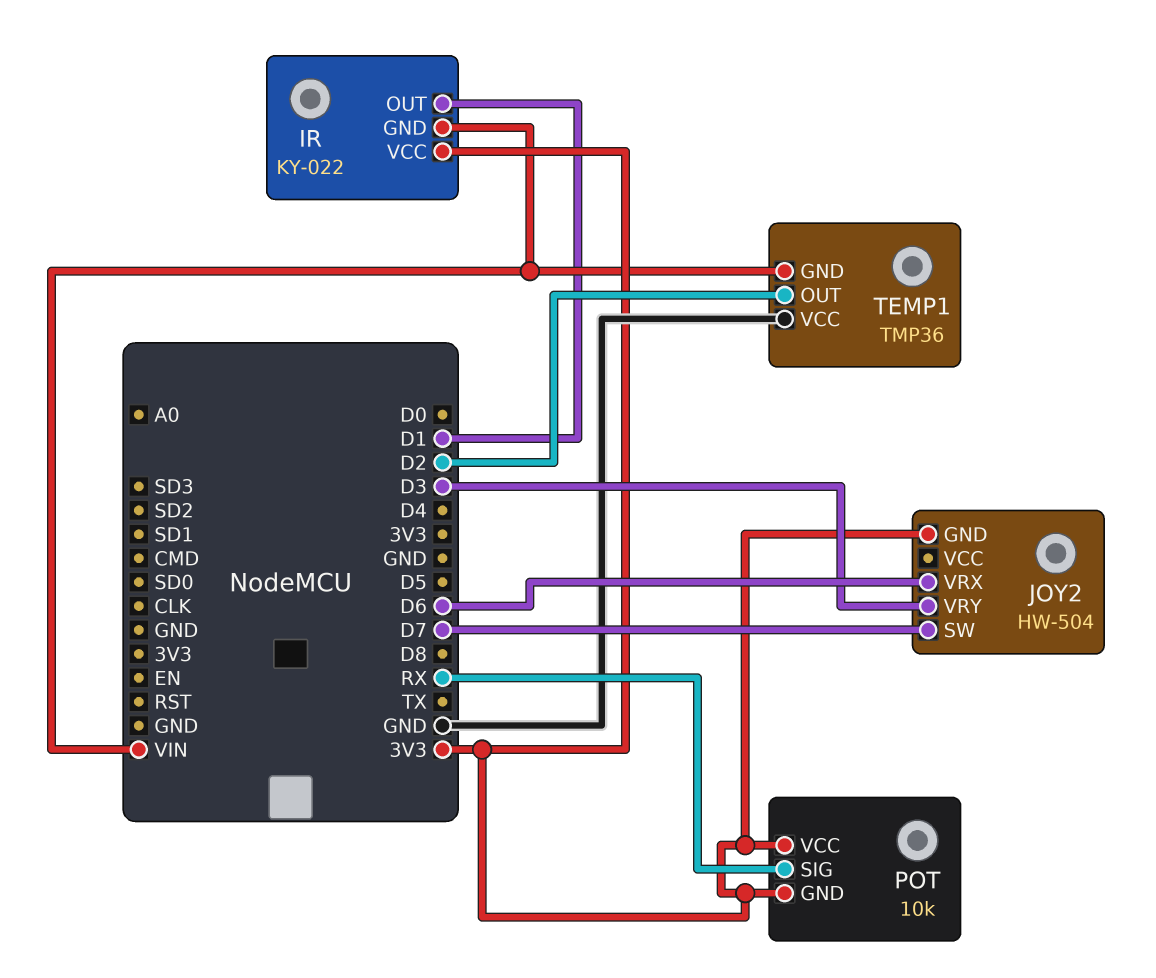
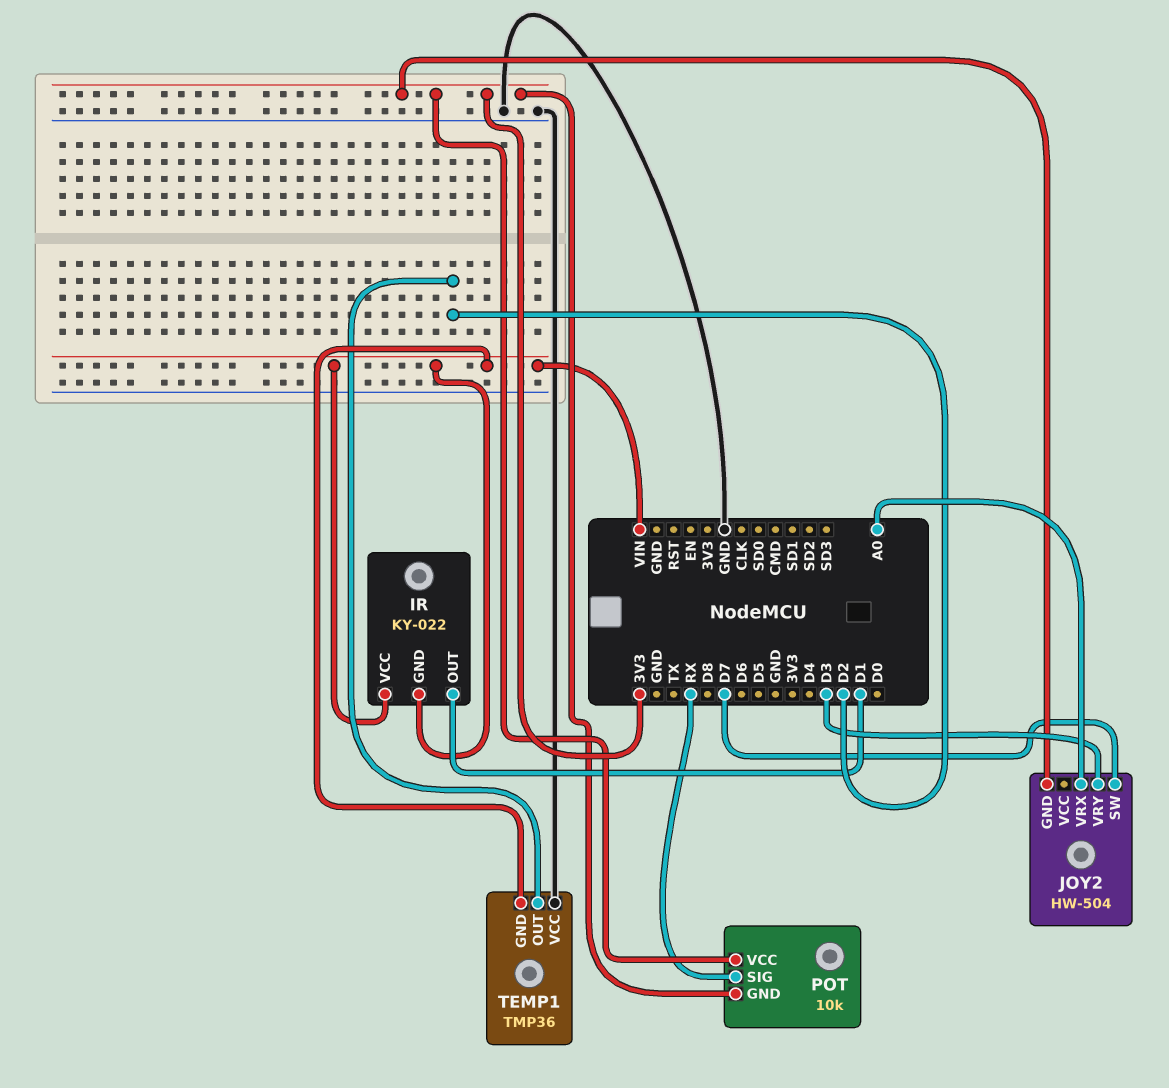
IR pin VCC: 3V3 -> VIN
JOY2 pin VRX: D6 -> A0

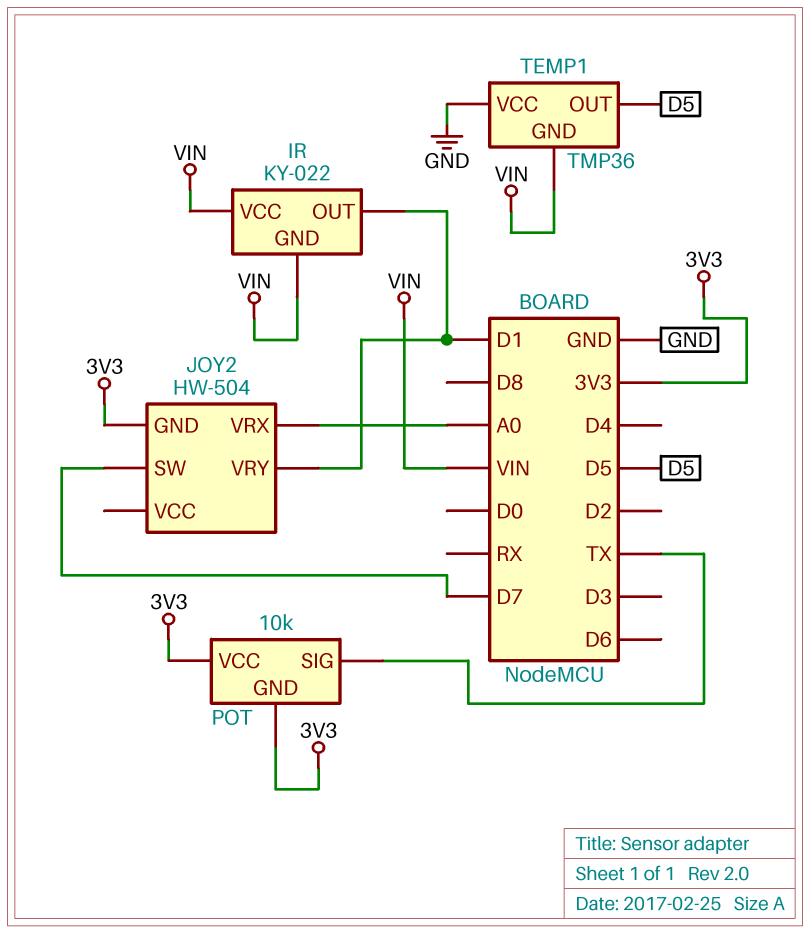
JOY2 pin VRY: D3 -> D1
POT pin SIG: RX -> TX
TEMP1 pin OUT: D2 -> D5

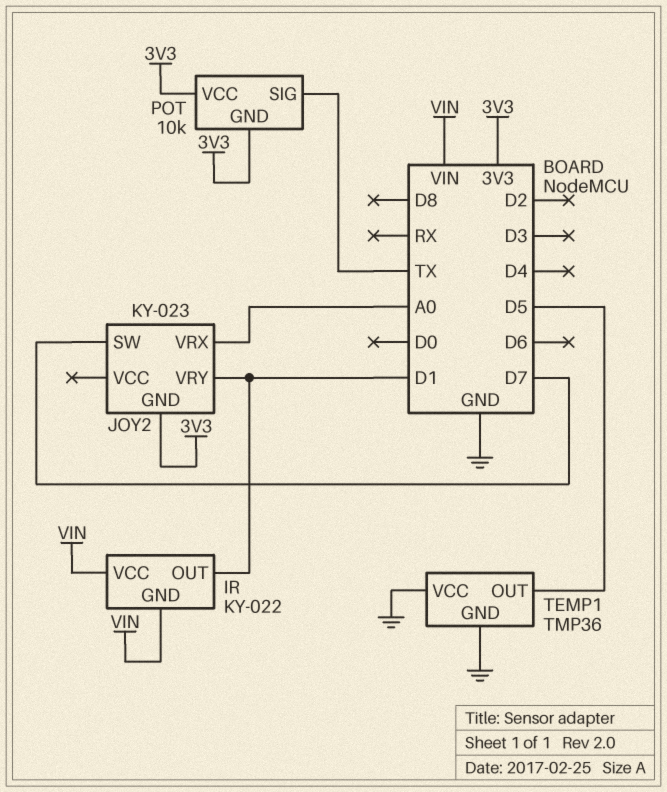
JOY2: HW-504 -> KY-023
TEMP1 pin GND: VIN -> GND

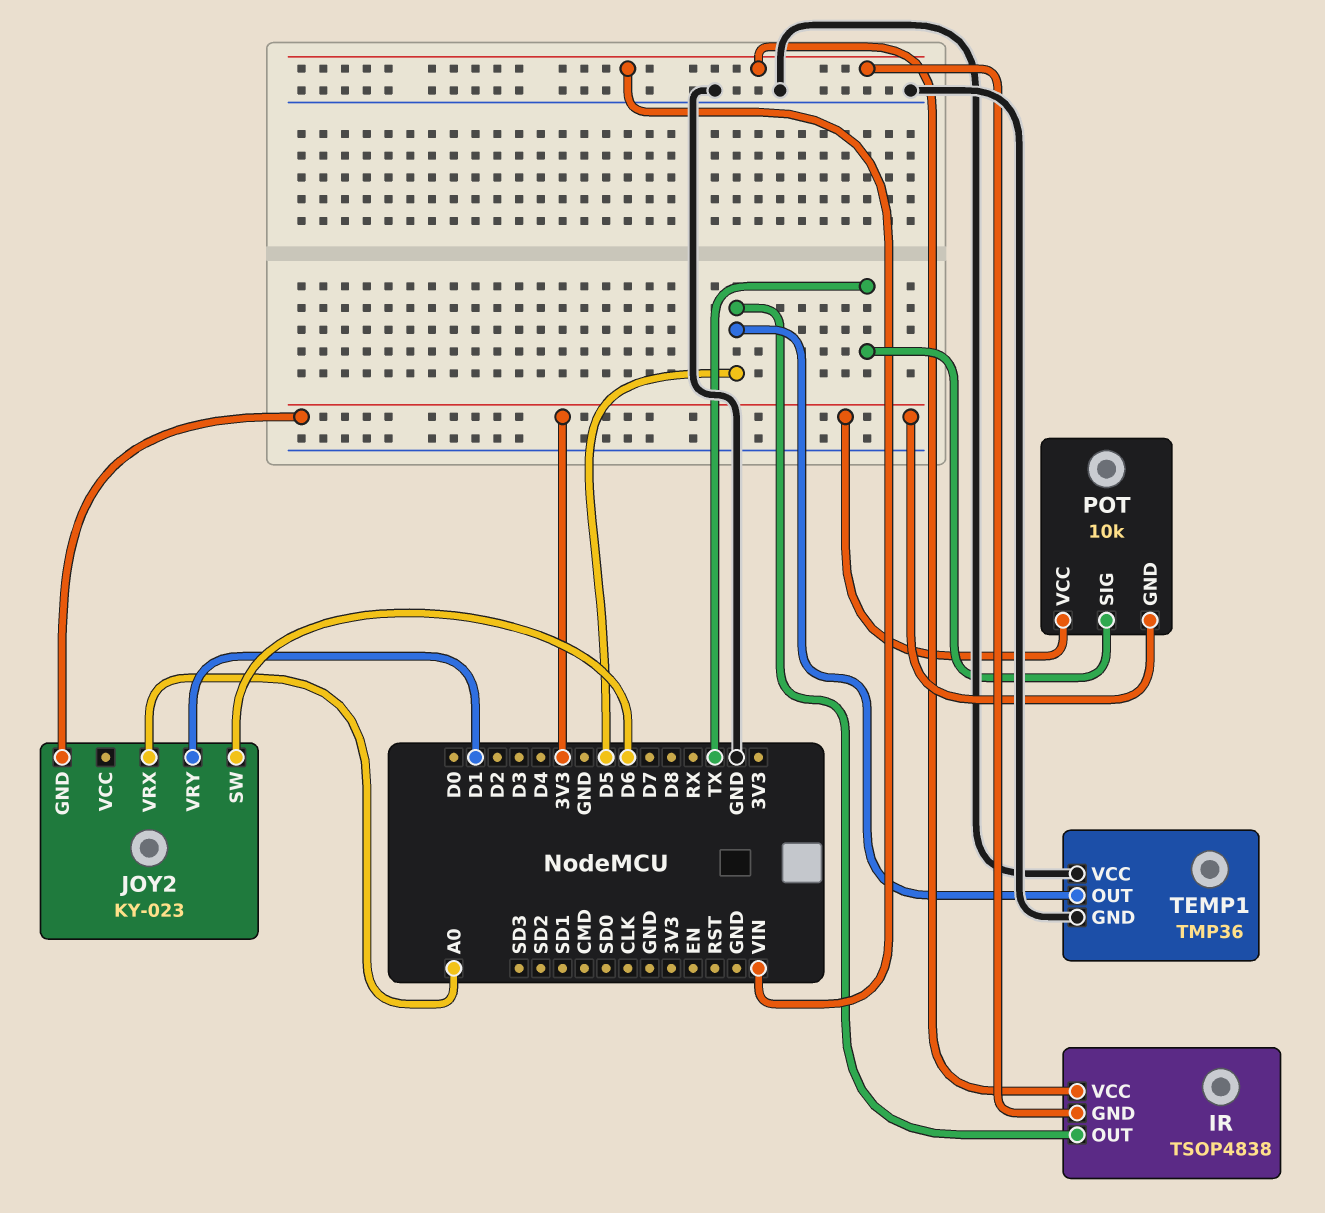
IR: KY-022 -> TSOP4838
IR pin OUT: D1 -> D5
JOY2 pin SW: D7 -> D6

